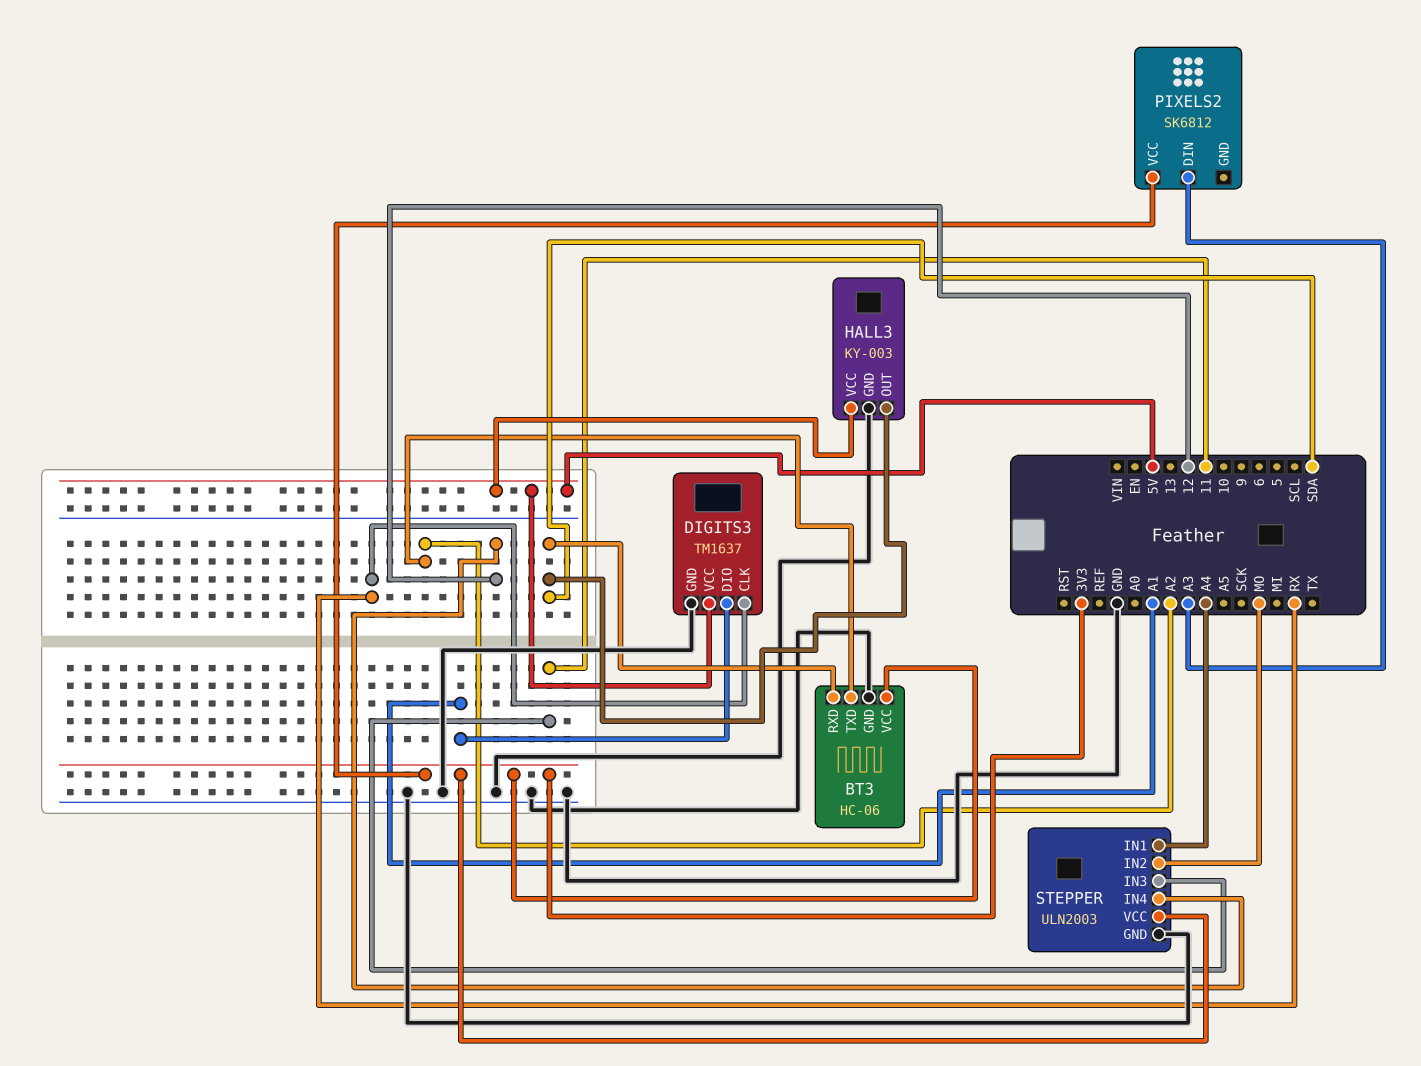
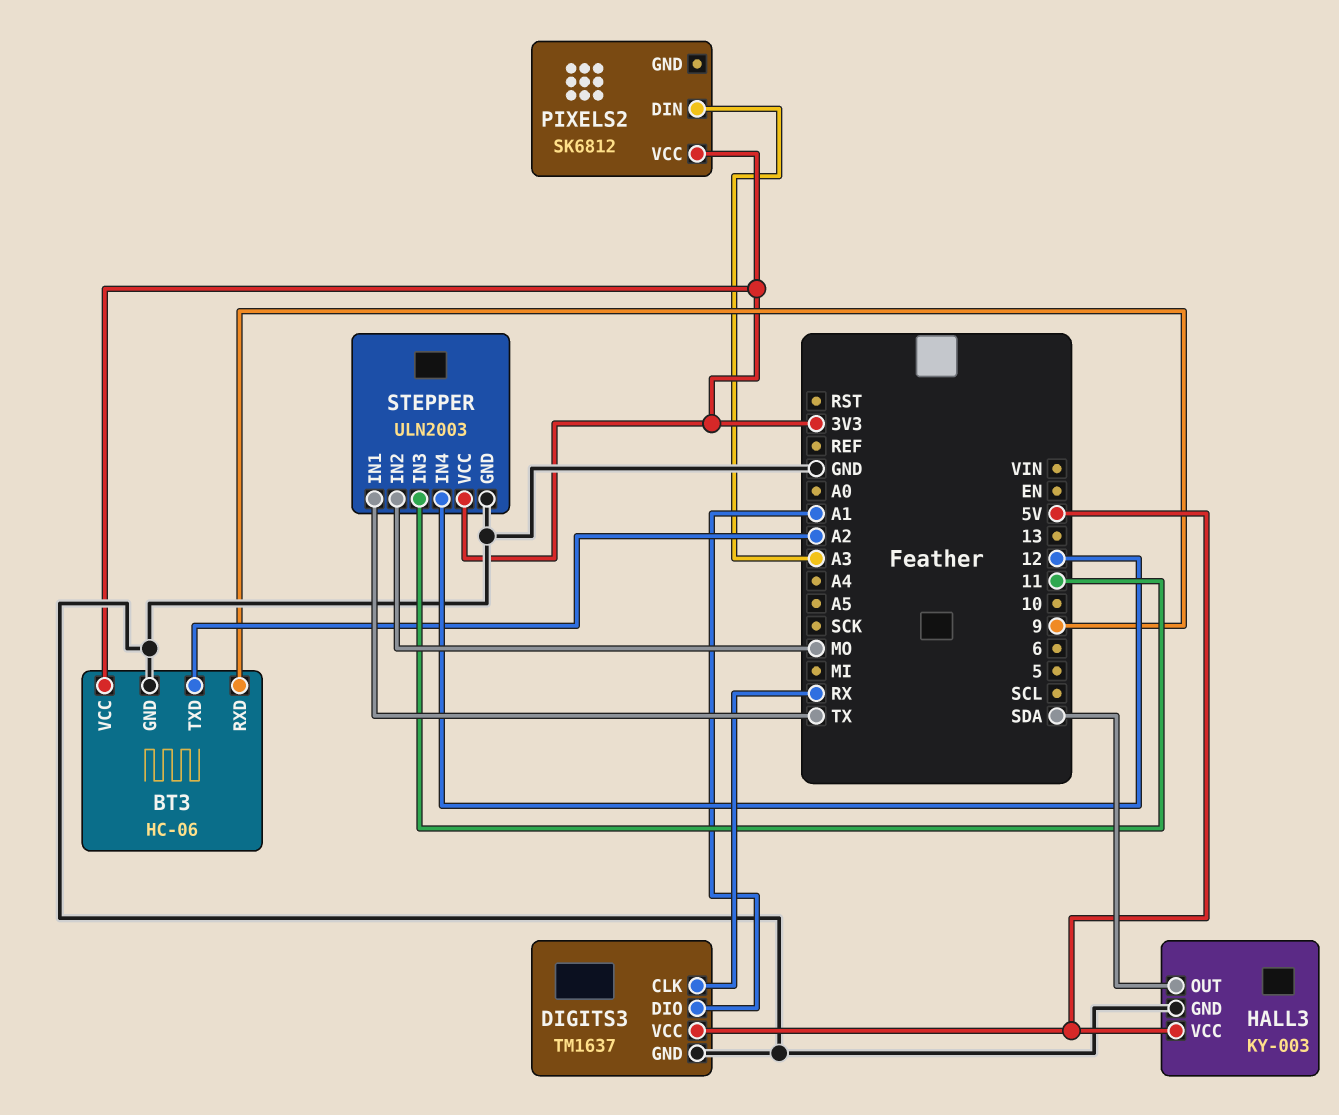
BT3 pin RXD: SDA -> 9
STEPPER pin IN1: A4 -> TX

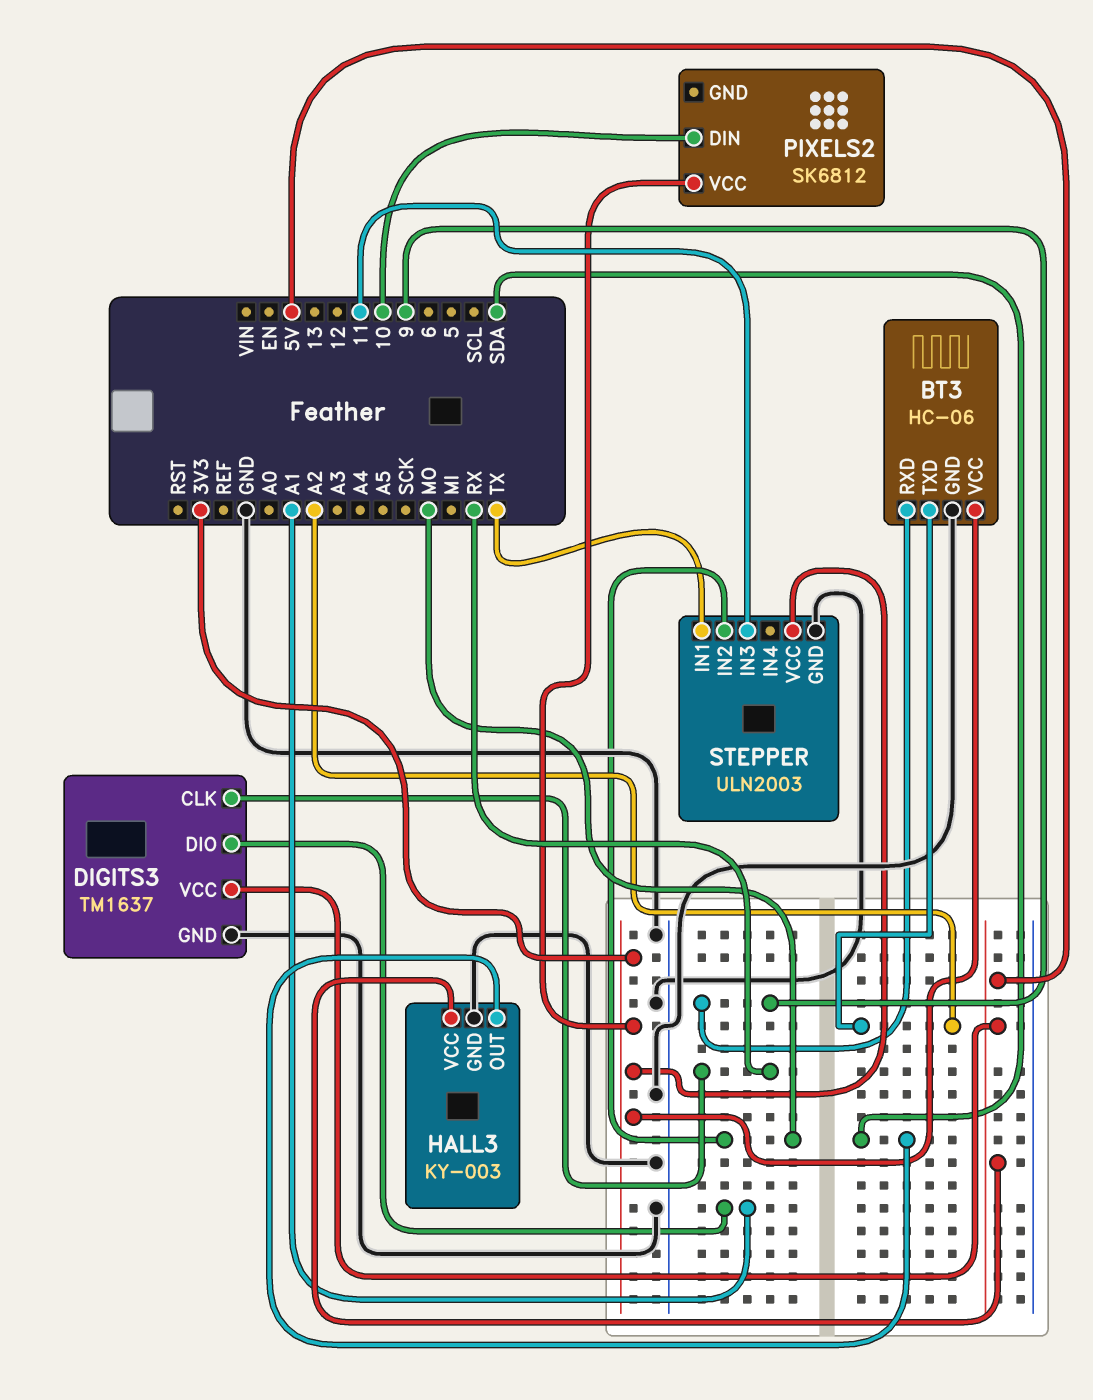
PIXELS2 pin DIN: A3 -> 10
STEPPER pin IN4: 12 -> none

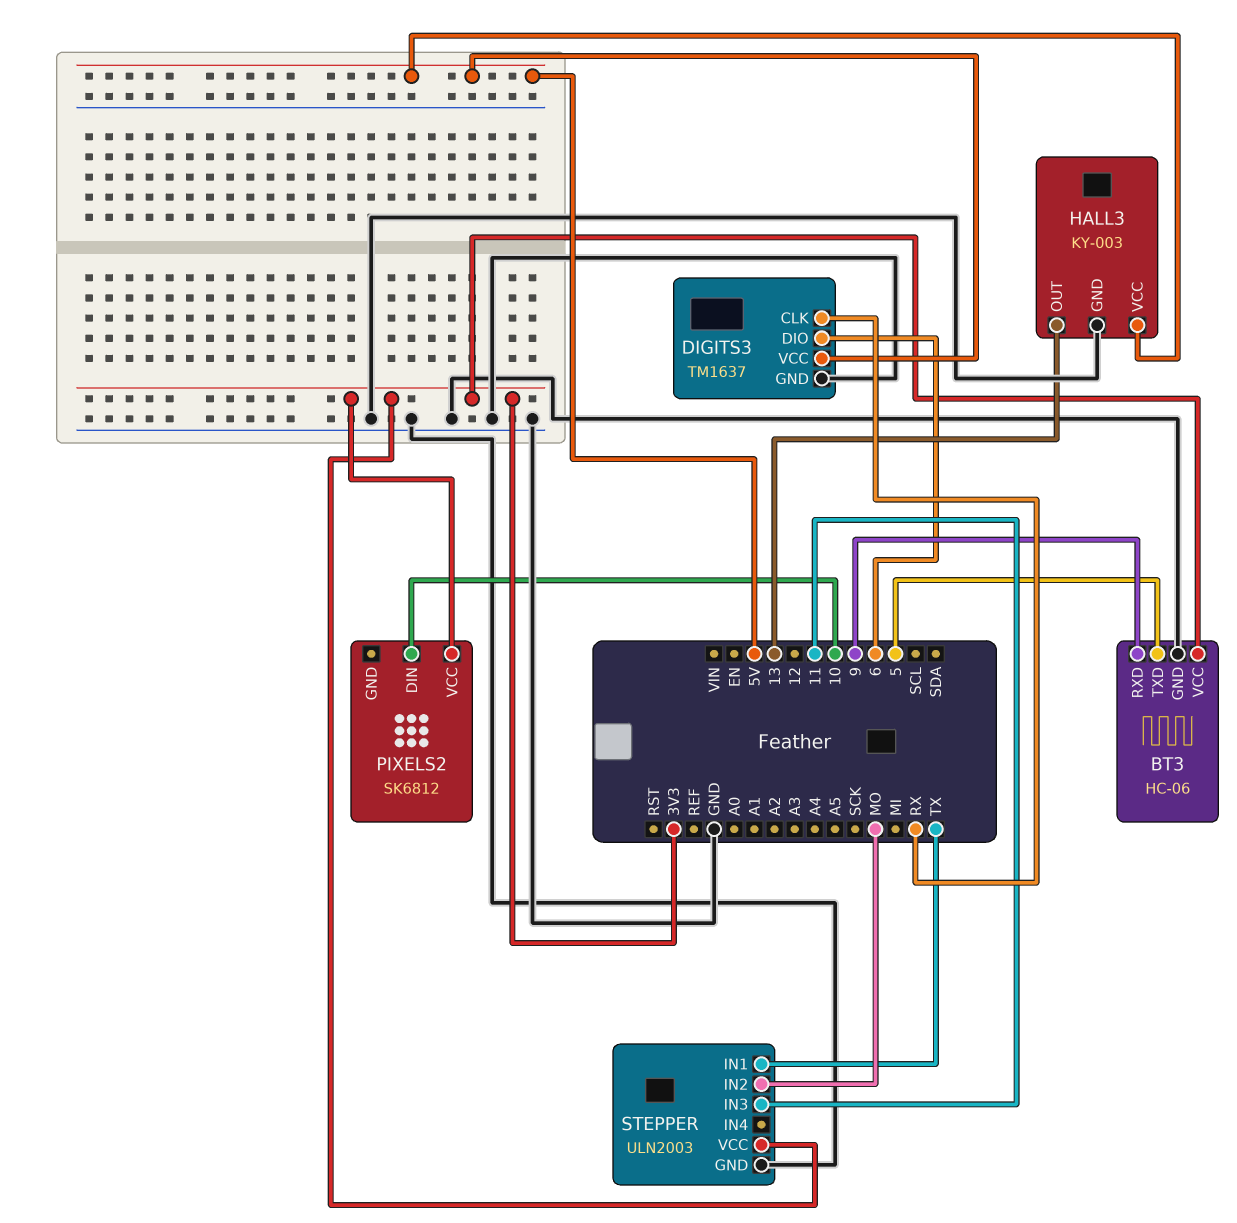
BT3 pin TXD: A2 -> 5
DIGITS3 pin DIO: A1 -> 6
HALL3 pin OUT: SDA -> 13

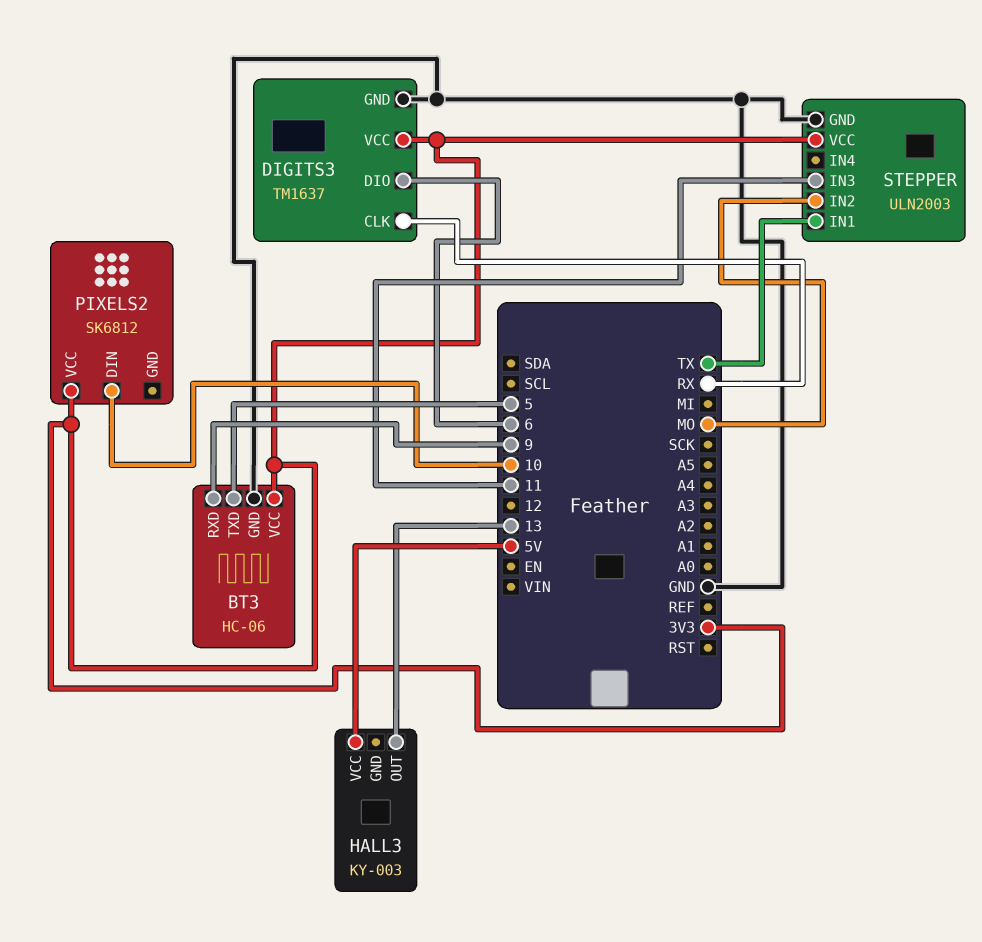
DIGITS3 pin VCC: 5V -> 3V3
HALL3 pin GND: GND -> none

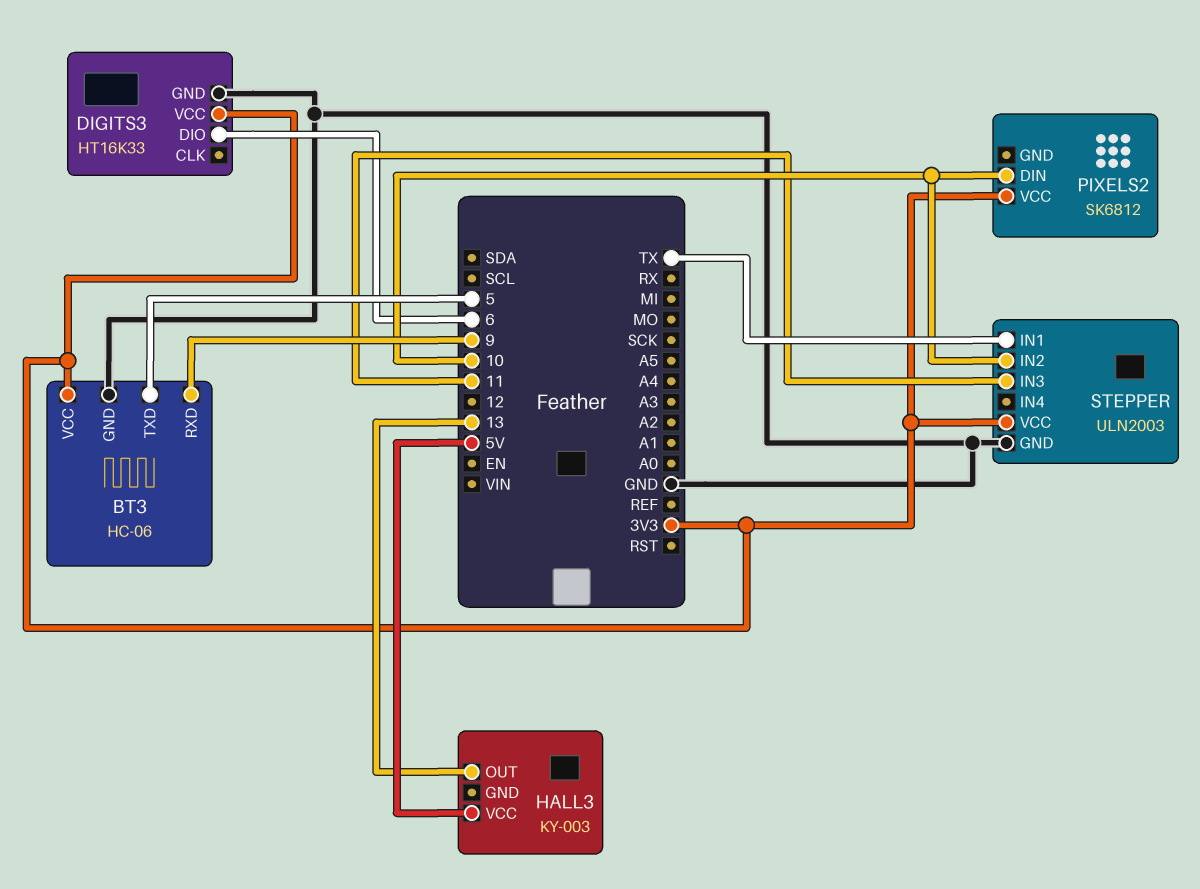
DIGITS3: TM1637 -> HT16K33
DIGITS3 pin CLK: RX -> none
STEPPER pin IN2: MO -> 10

